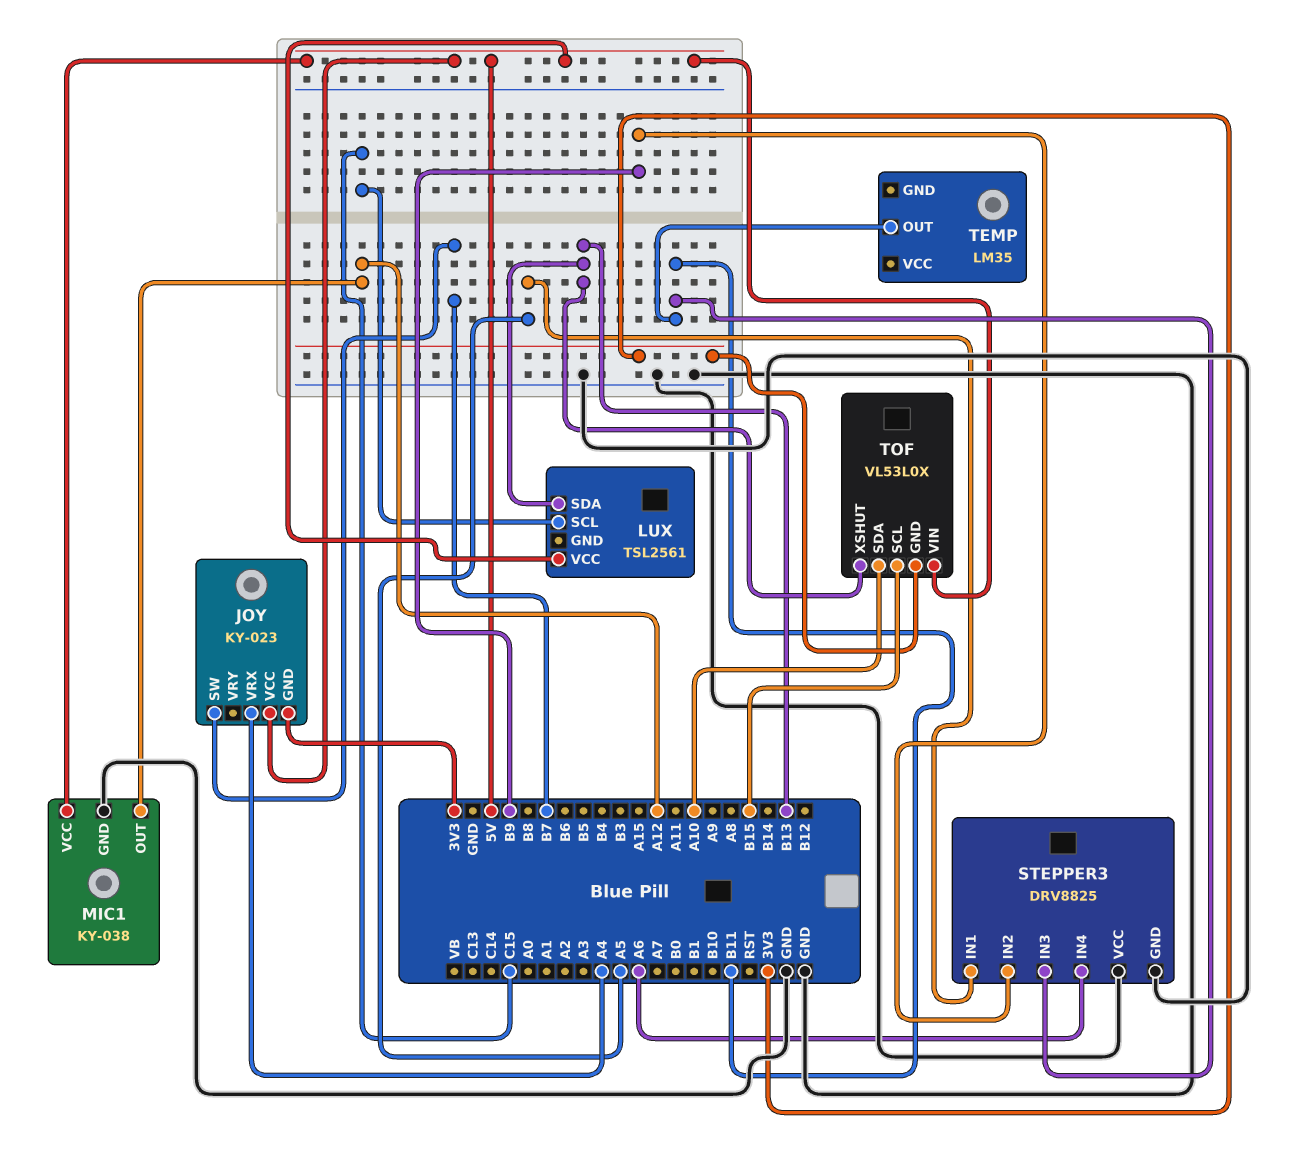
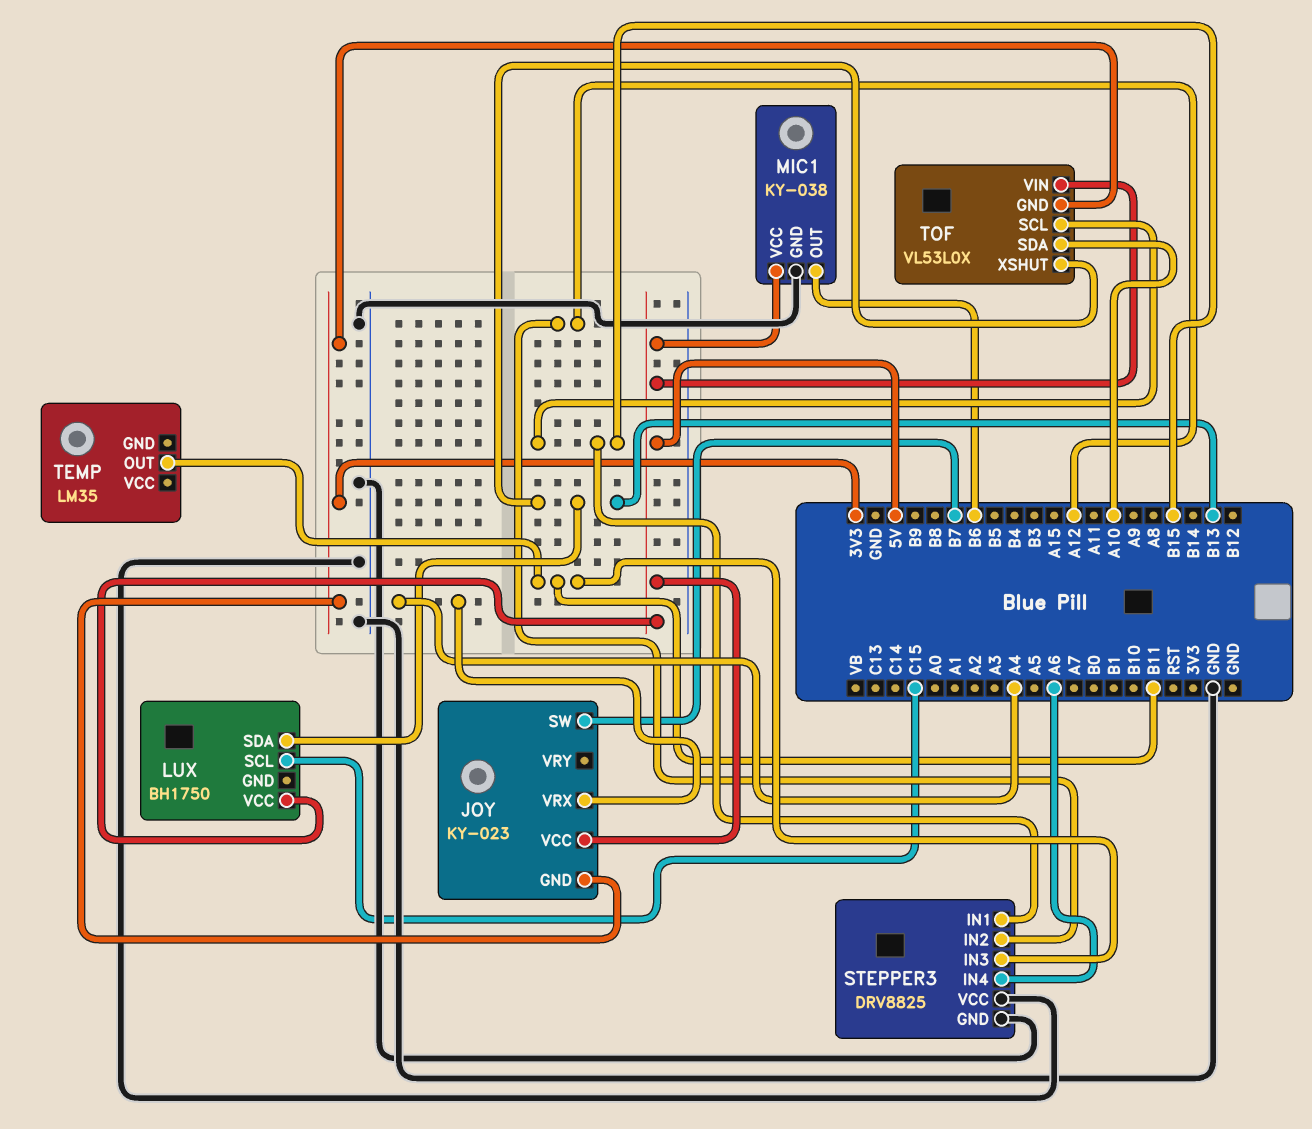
LUX: TSL2561 -> BH1750
MIC1 pin OUT: A12 -> B6
STEPPER3 pin IN1: A5 -> B15
STEPPER3 pin IN2: B9 -> A12

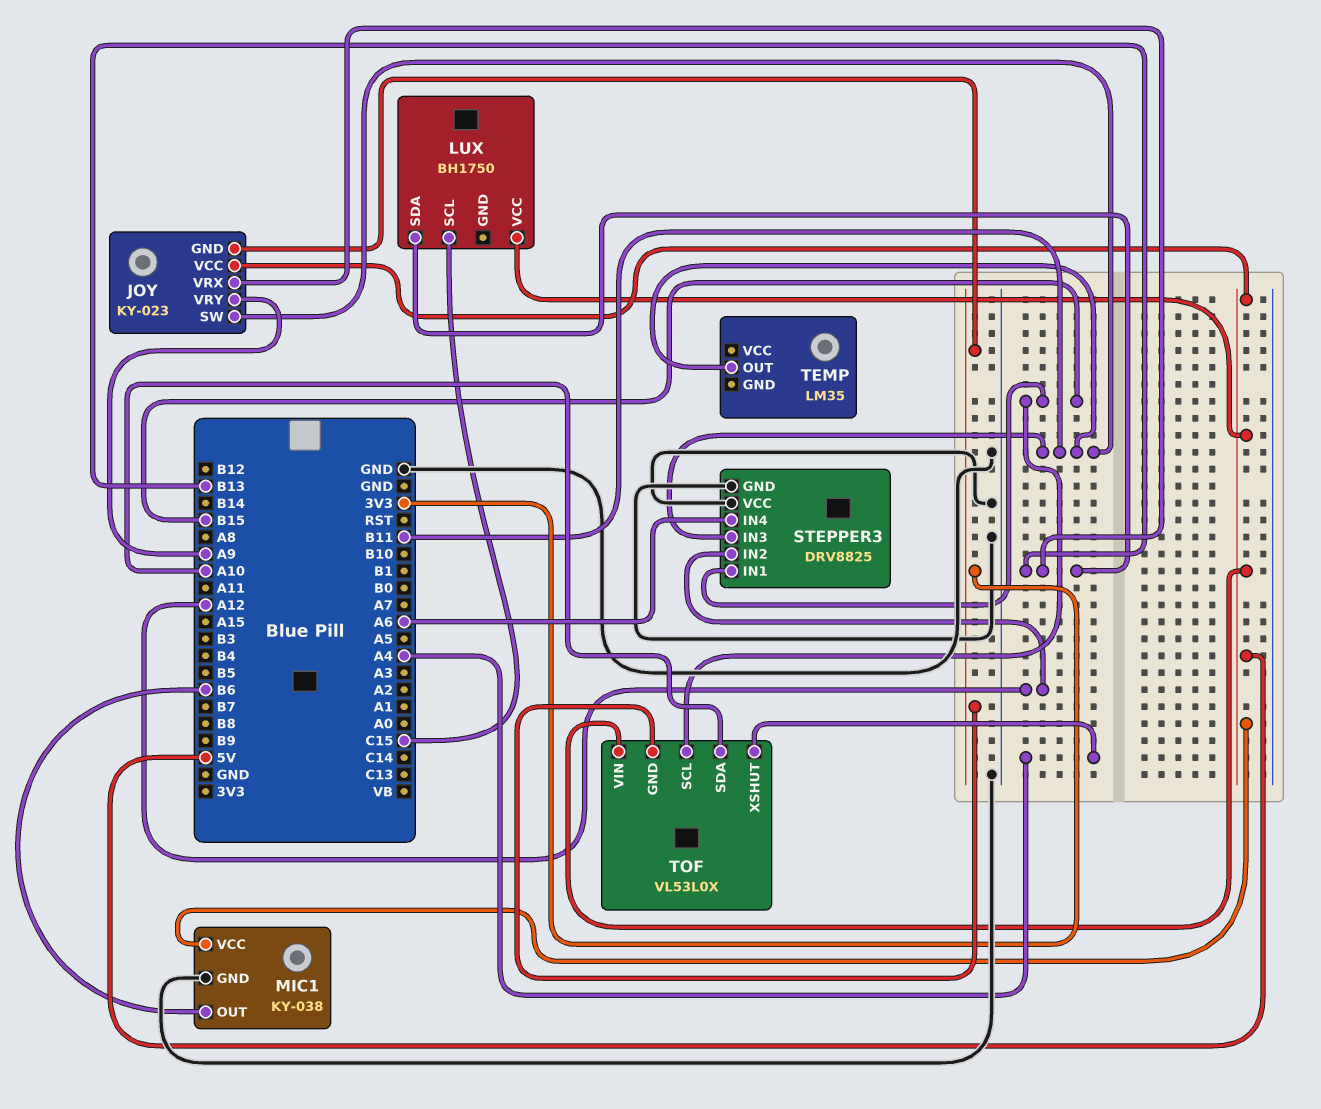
JOY pin SW: B7 -> B11
JOY pin VRX: A4 -> B13
JOY pin VRY: none -> A9
TOF pin XSHUT: B13 -> A4

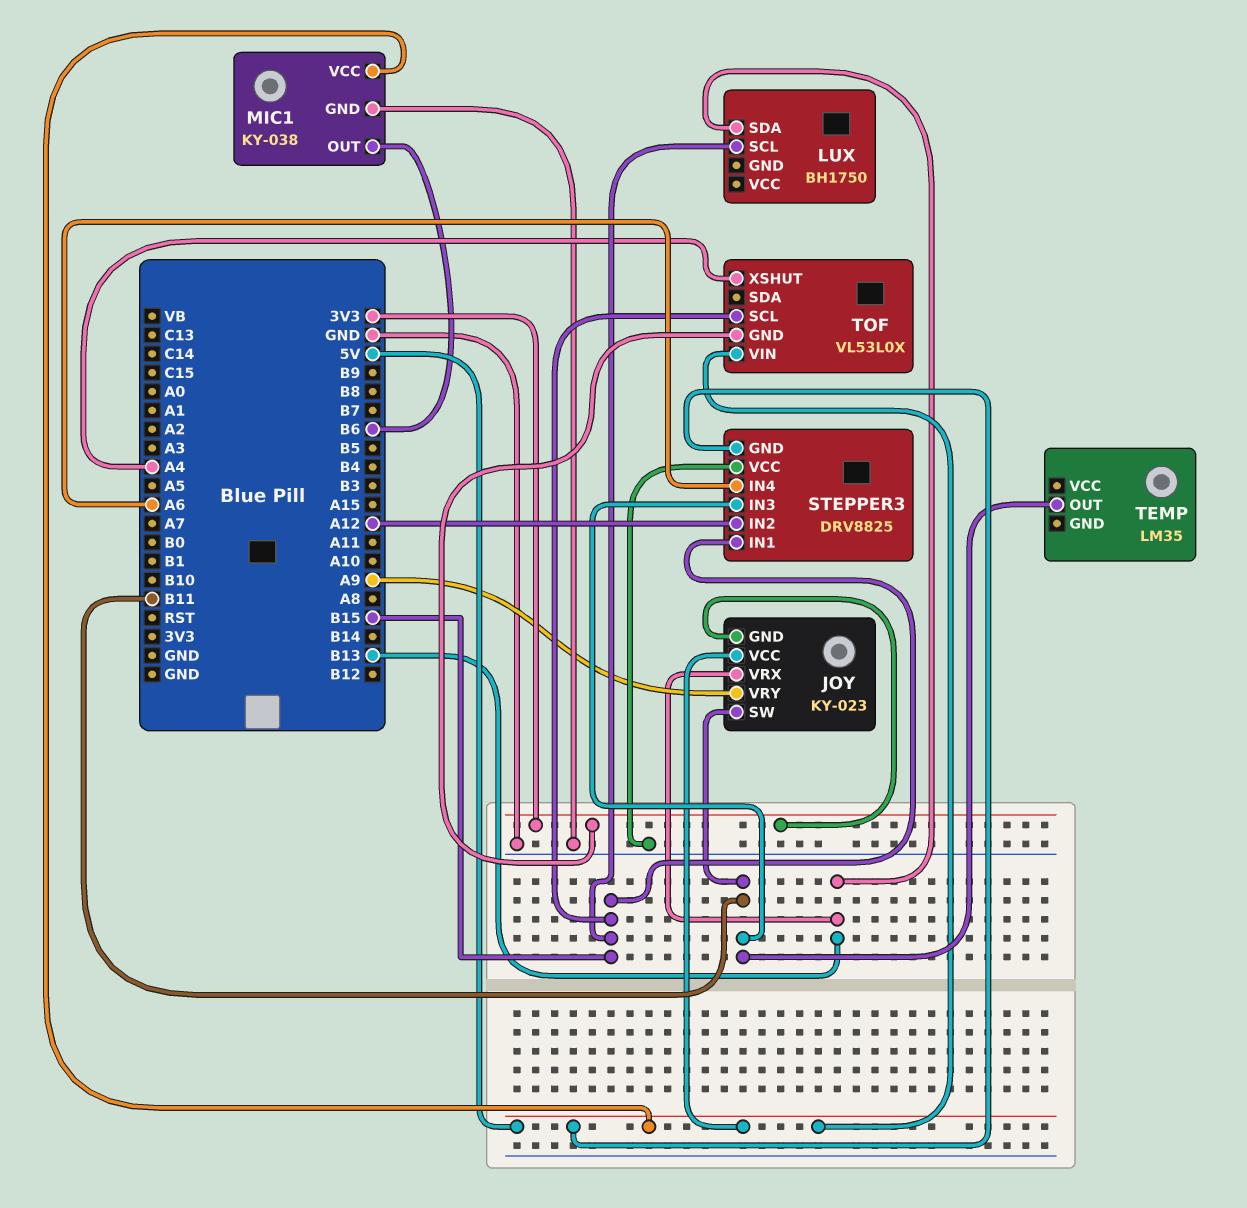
LUX pin SCL: C15 -> B15
LUX pin VCC: 5V -> none
STEPPER3 pin GND: GND -> 5V
TOF pin SDA: A10 -> none

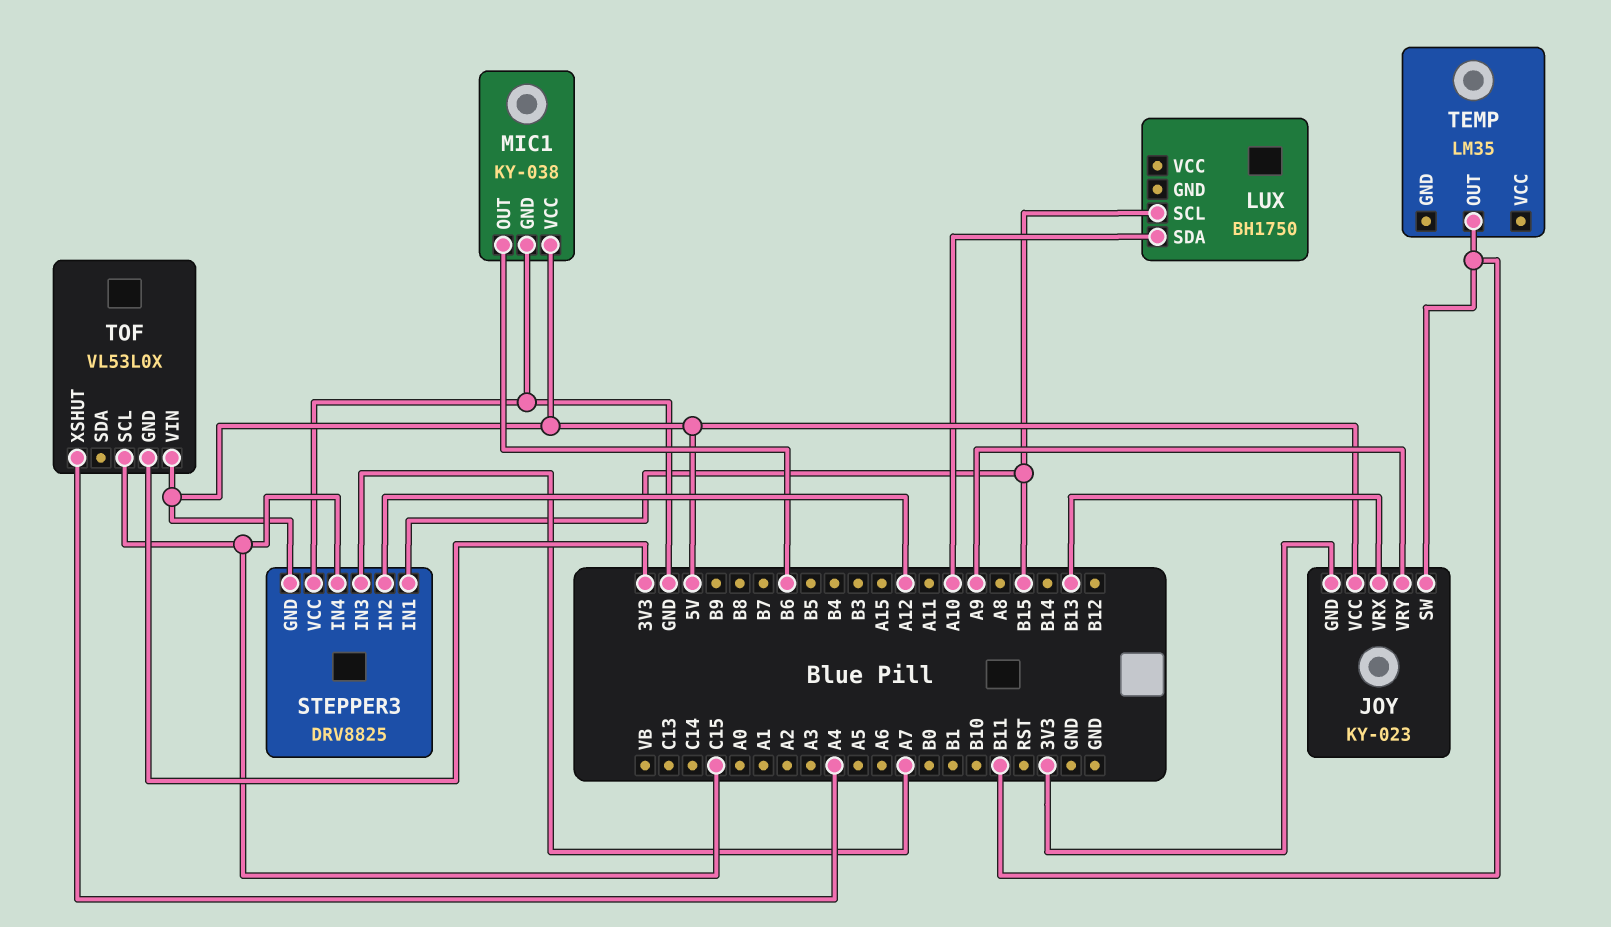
LUX pin SDA: B13 -> A10
STEPPER3 pin IN3: B11 -> A7
STEPPER3 pin IN4: A6 -> C15
TOF pin SCL: B15 -> C15

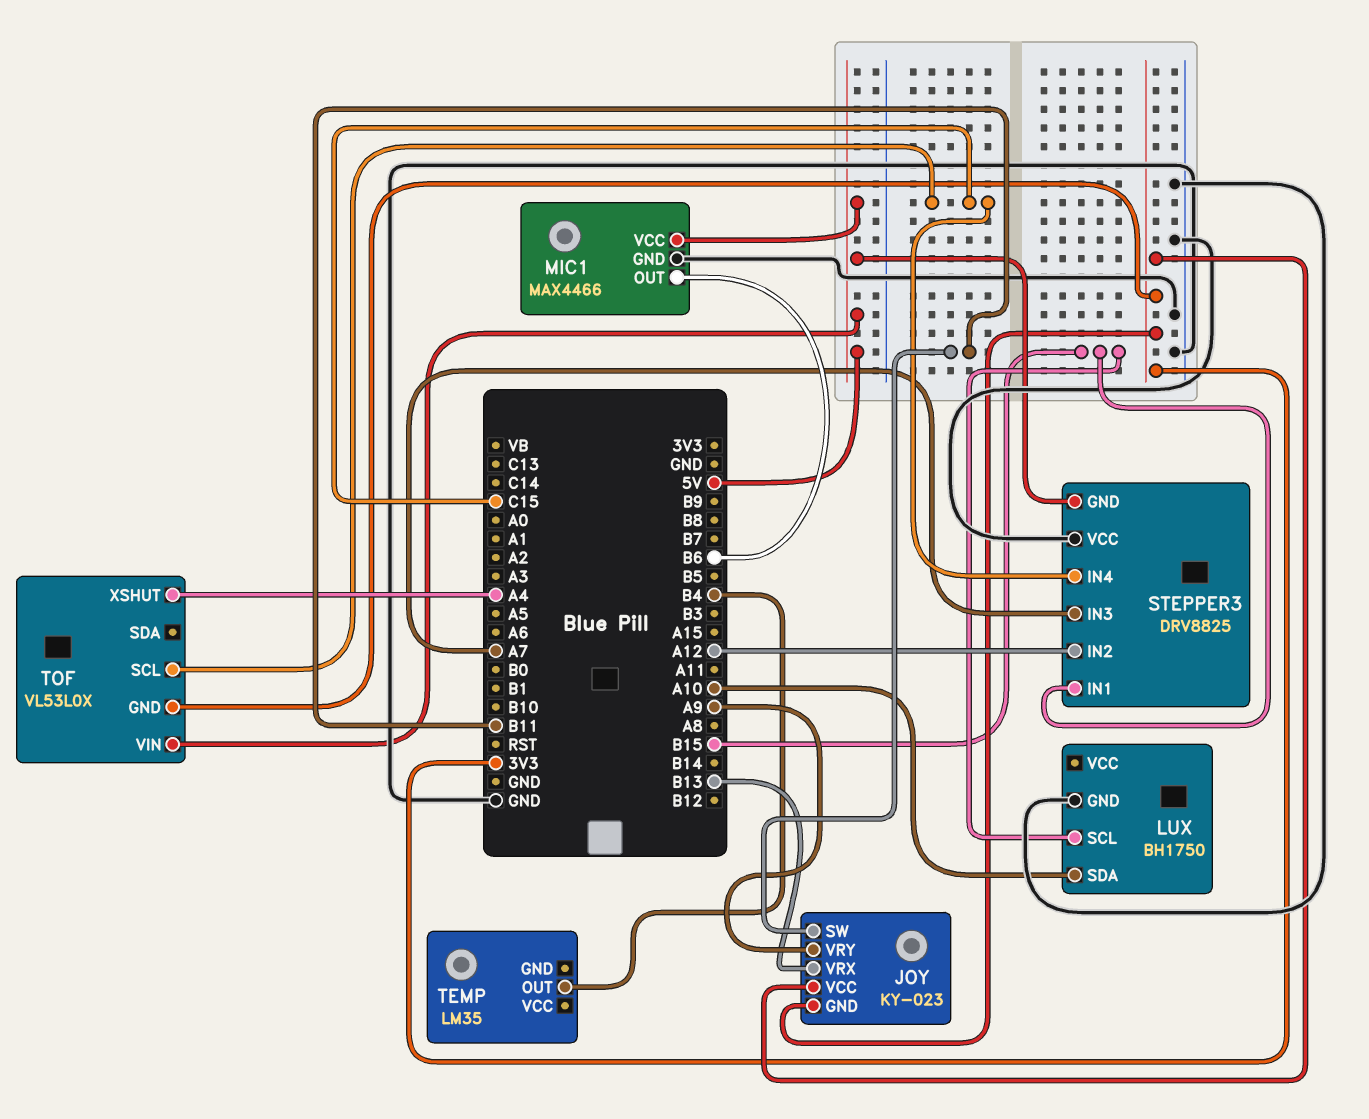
JOY pin VCC: 5V -> 3V3
LUX pin GND: none -> GND
MIC1: KY-038 -> MAX4466
TEMP pin OUT: B11 -> B4

